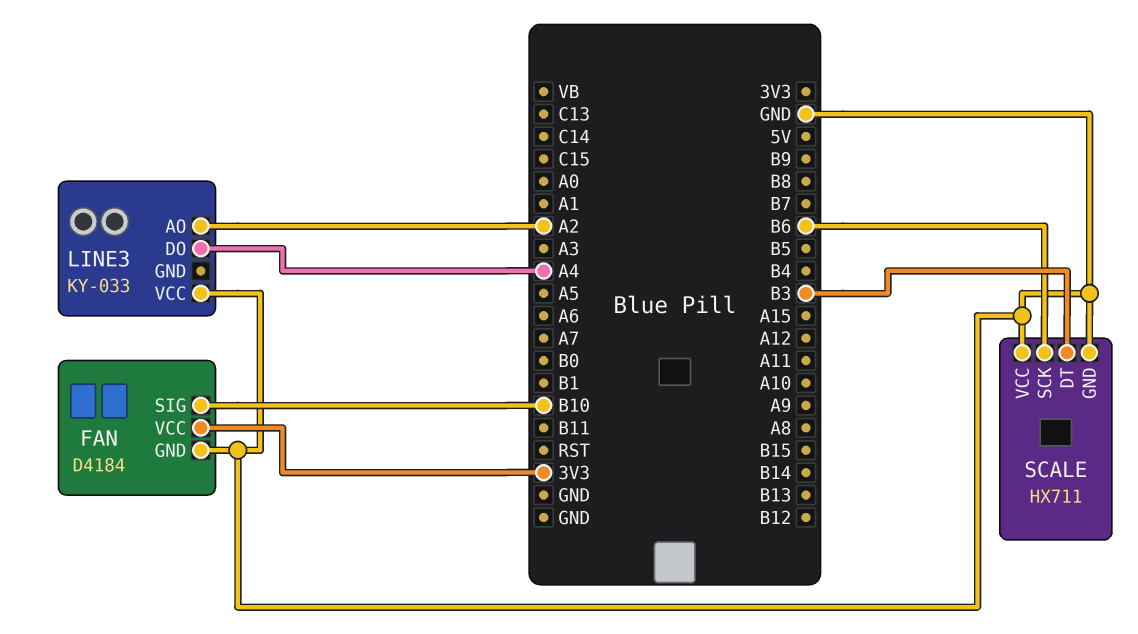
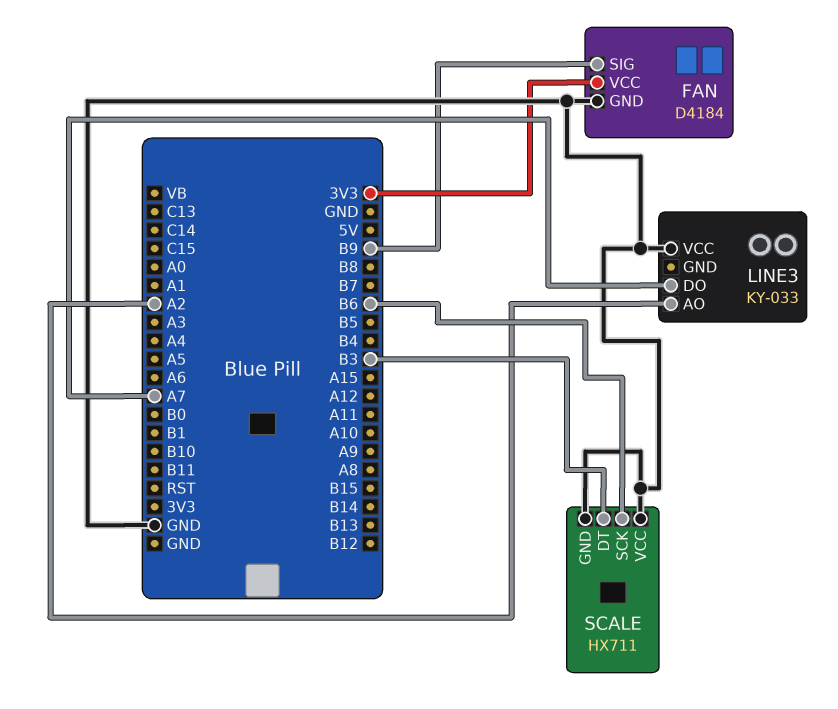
FAN pin SIG: B10 -> B9
LINE3 pin DO: A4 -> A7

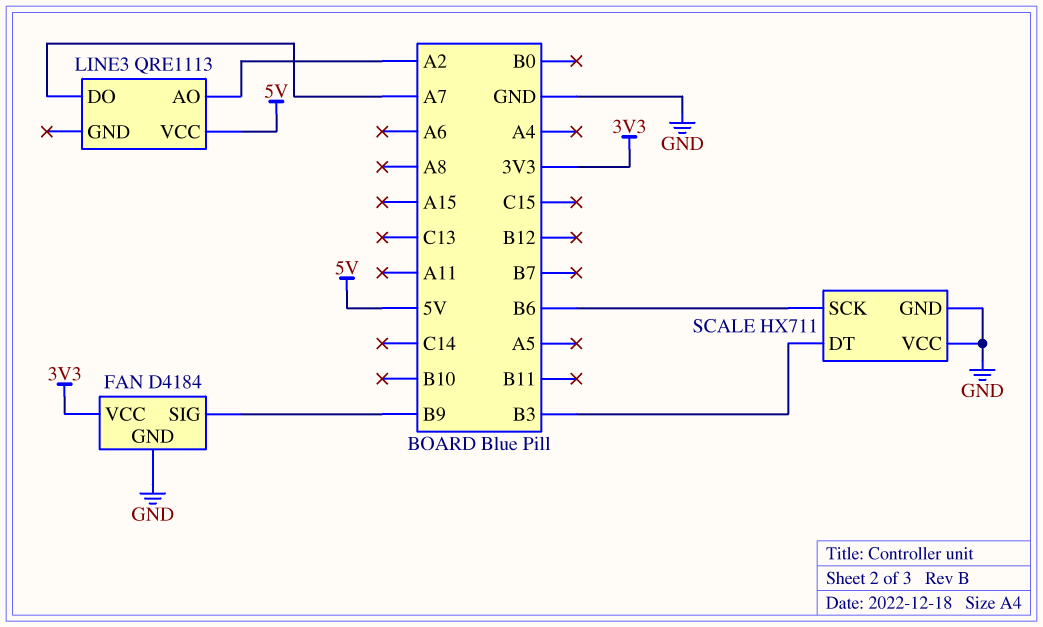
LINE3: KY-033 -> QRE1113
LINE3 pin VCC: GND -> 5V

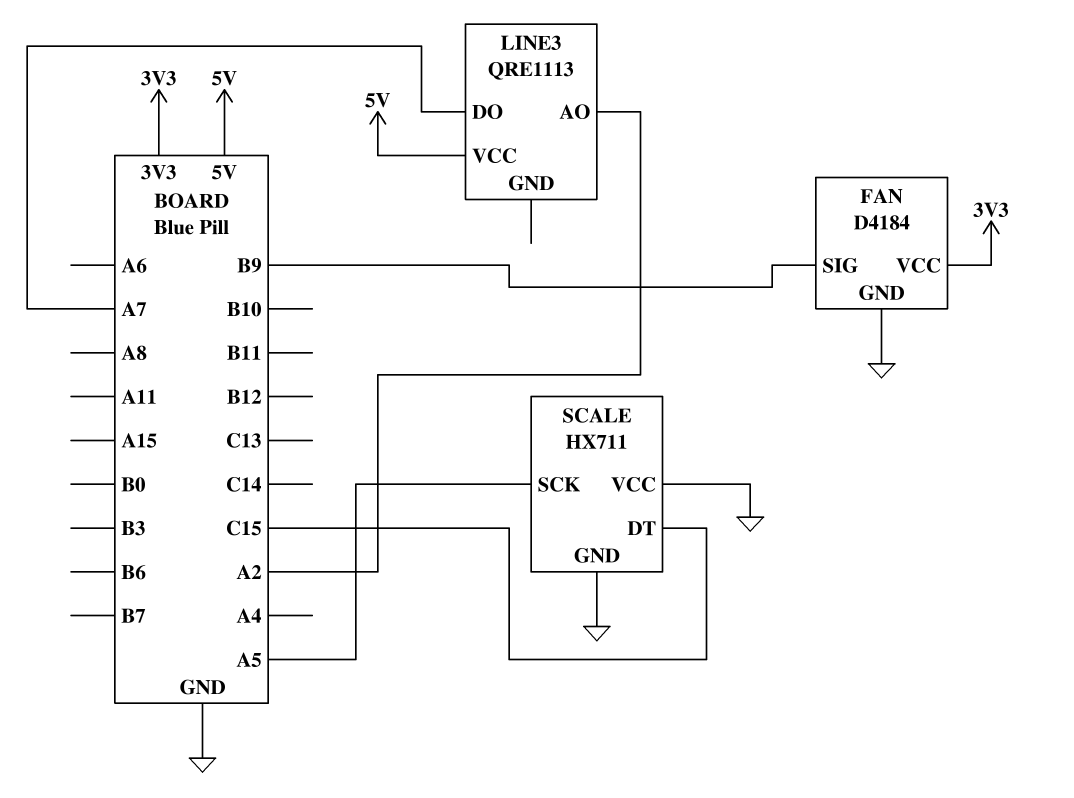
SCALE pin DT: B3 -> C15
SCALE pin SCK: B6 -> A5

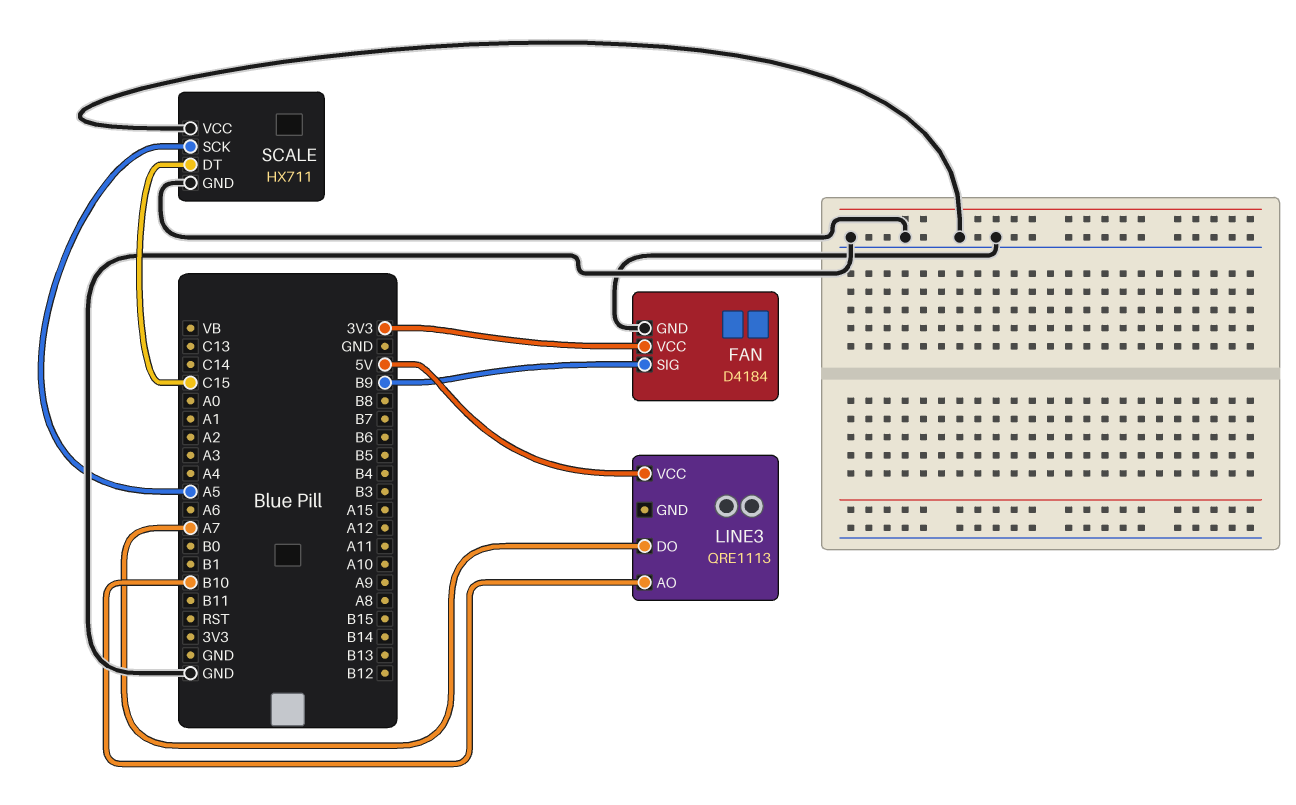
LINE3 pin AO: A2 -> B10

